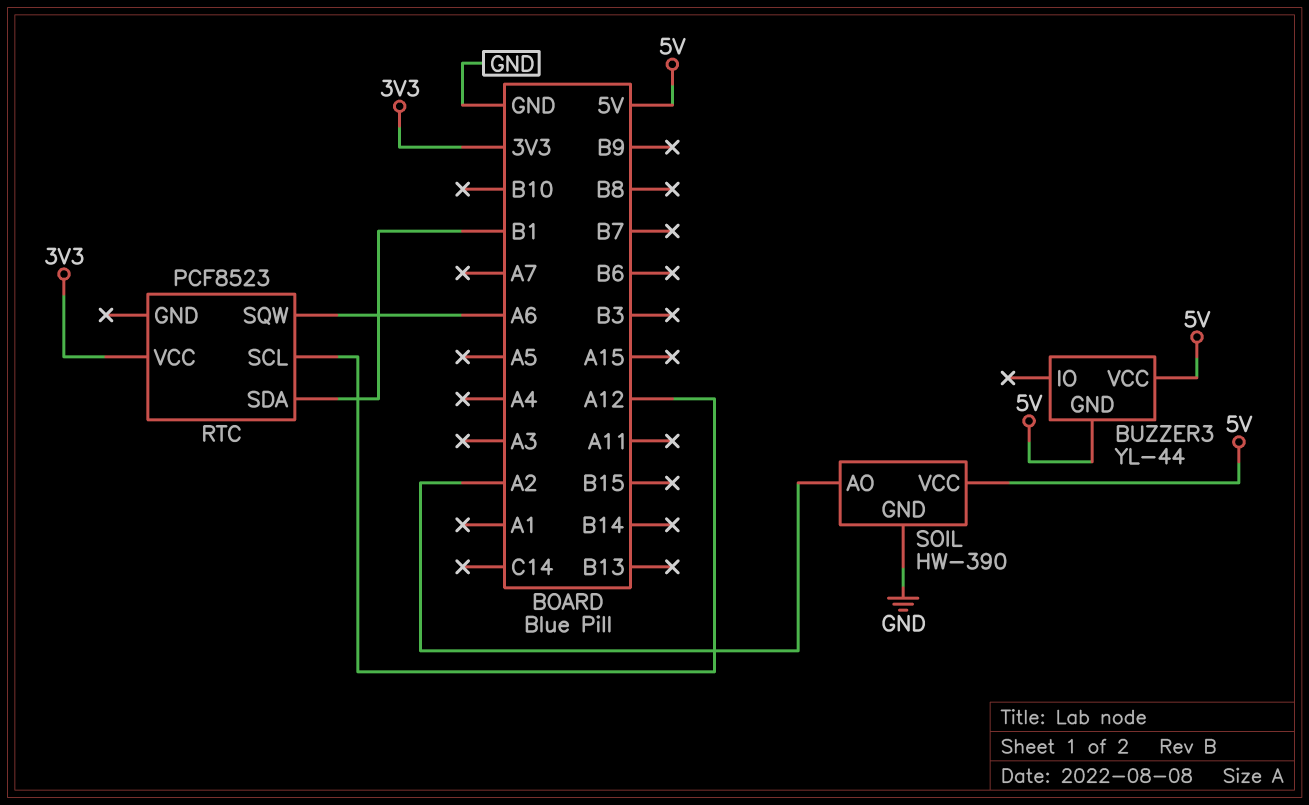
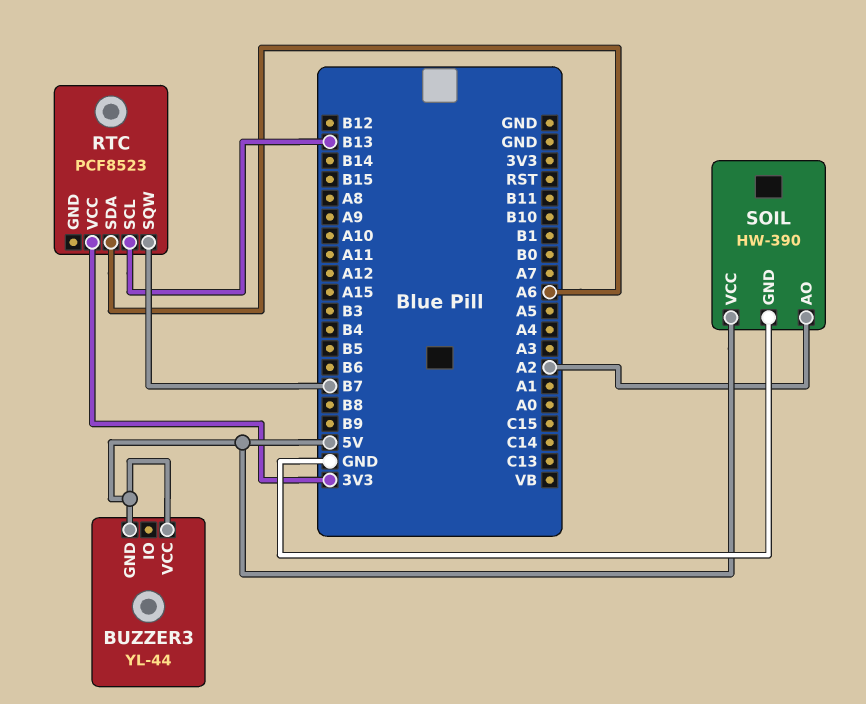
RTC pin SCL: A12 -> B13
RTC pin SDA: B1 -> A6
RTC pin SQW: A6 -> B7

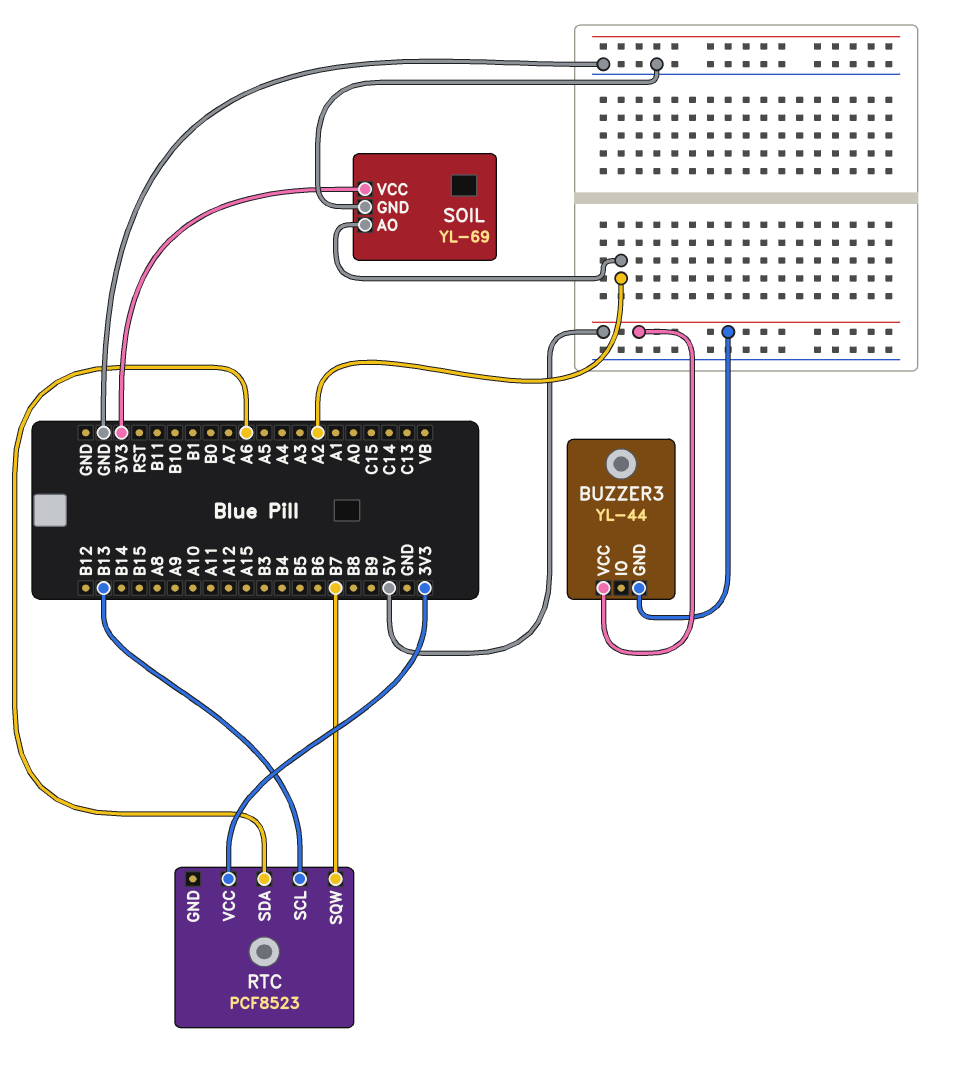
SOIL: HW-390 -> YL-69
SOIL pin VCC: 5V -> 3V3

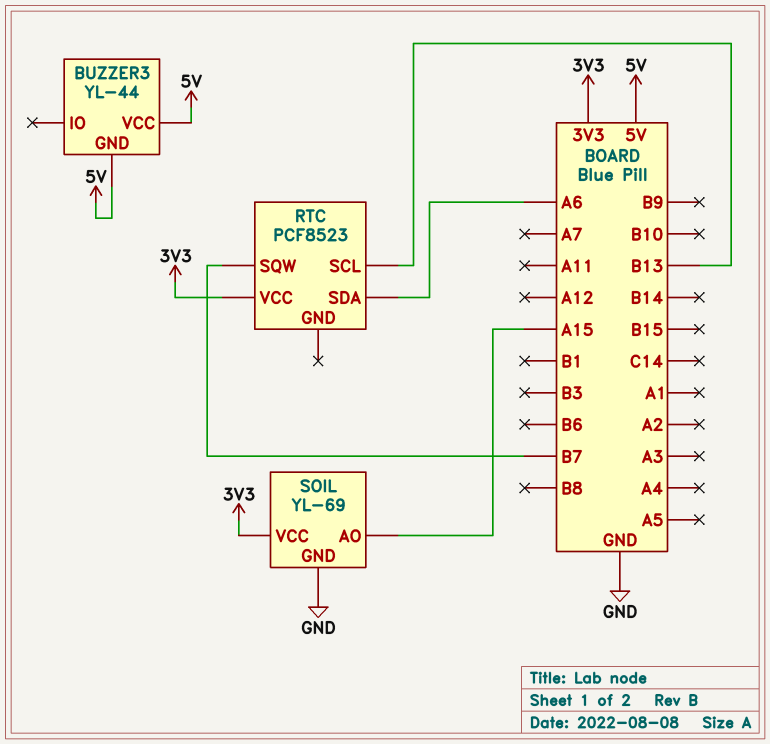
SOIL pin AO: A2 -> A15

